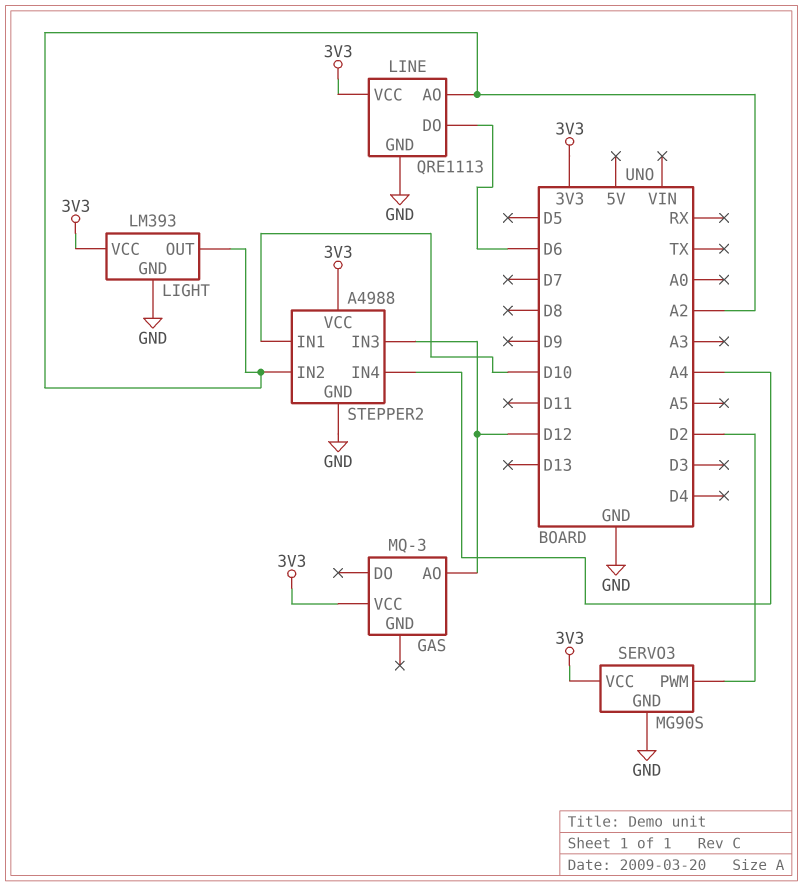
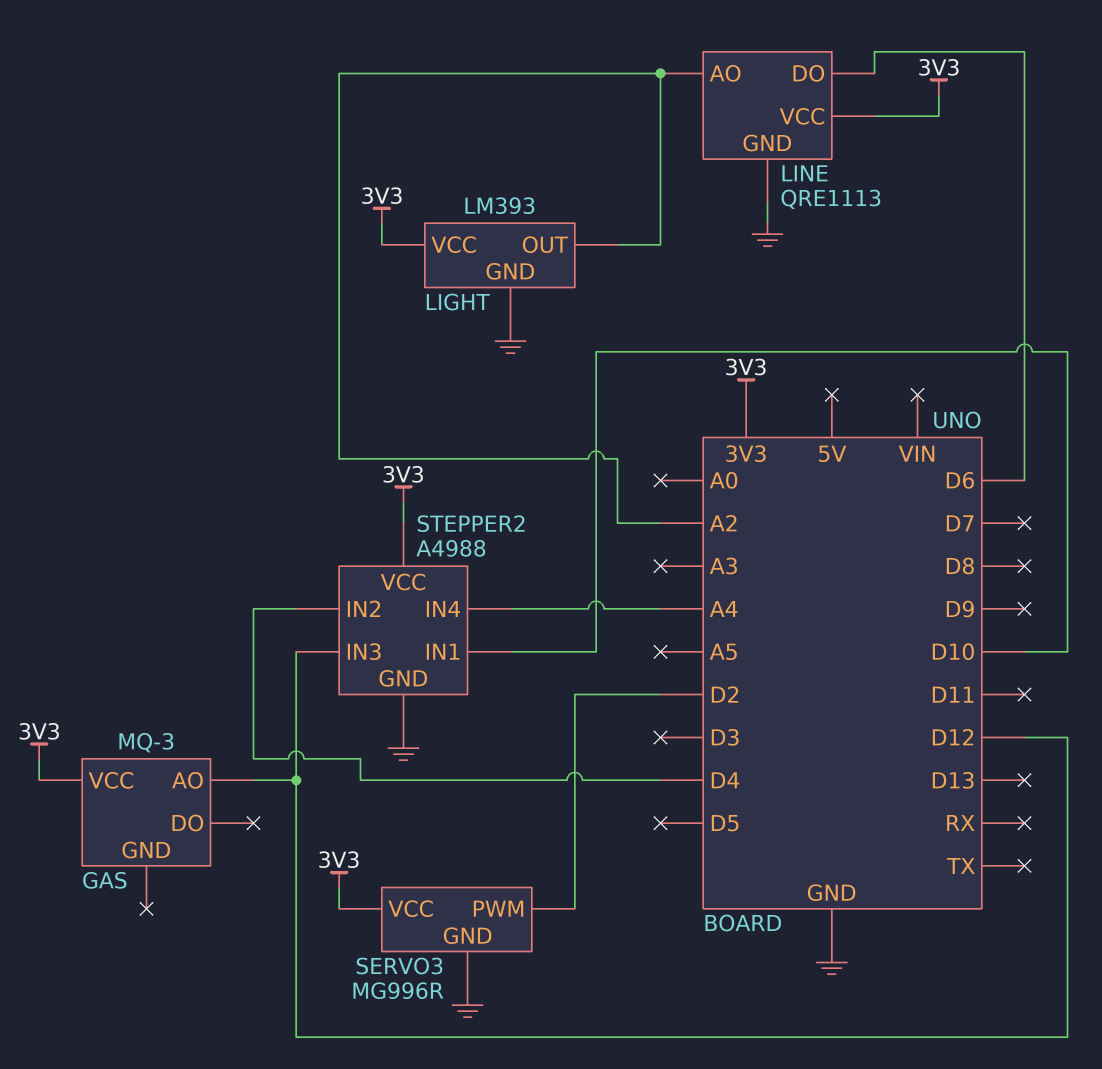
SERVO3: MG90S -> MG996R
STEPPER2 pin IN2: A2 -> D4

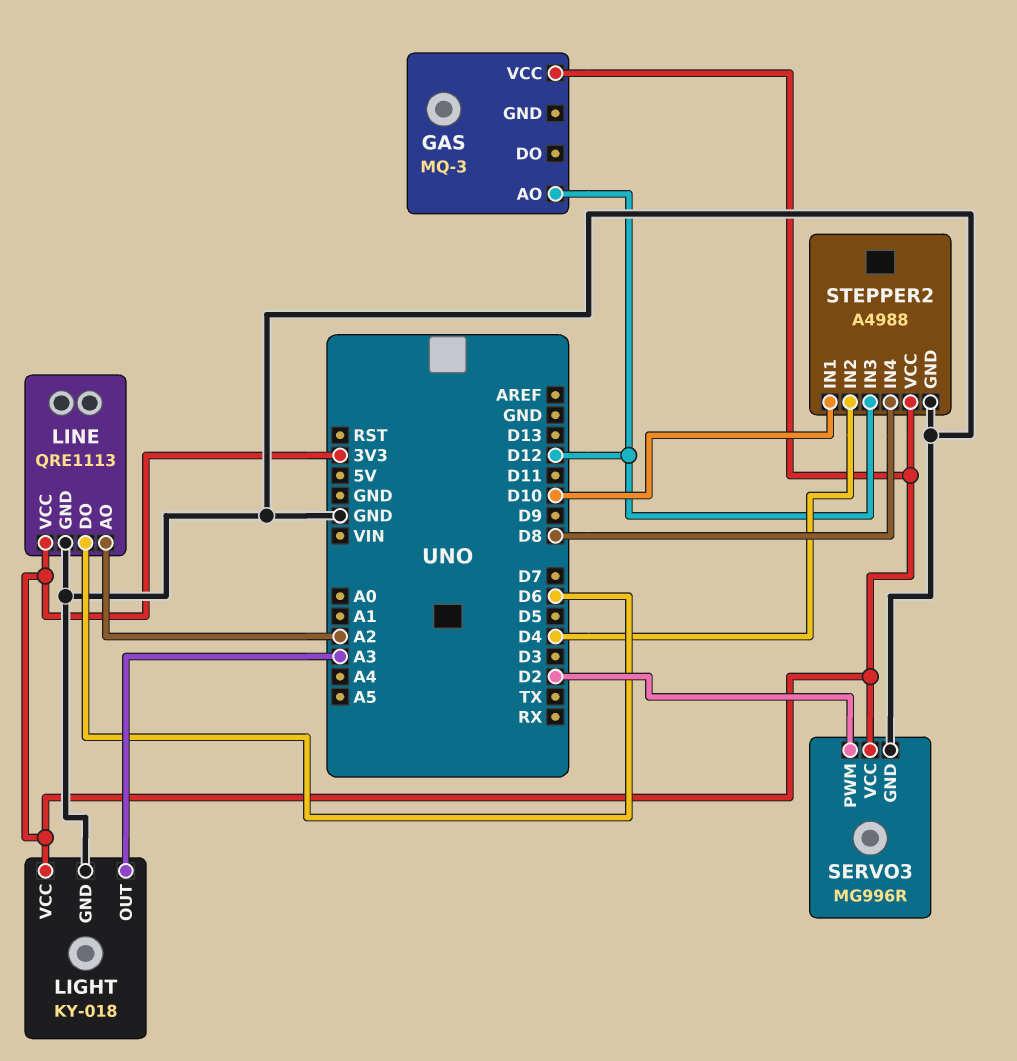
LIGHT: LM393 -> KY-018
LIGHT pin OUT: A2 -> A3
STEPPER2 pin IN4: A4 -> D8

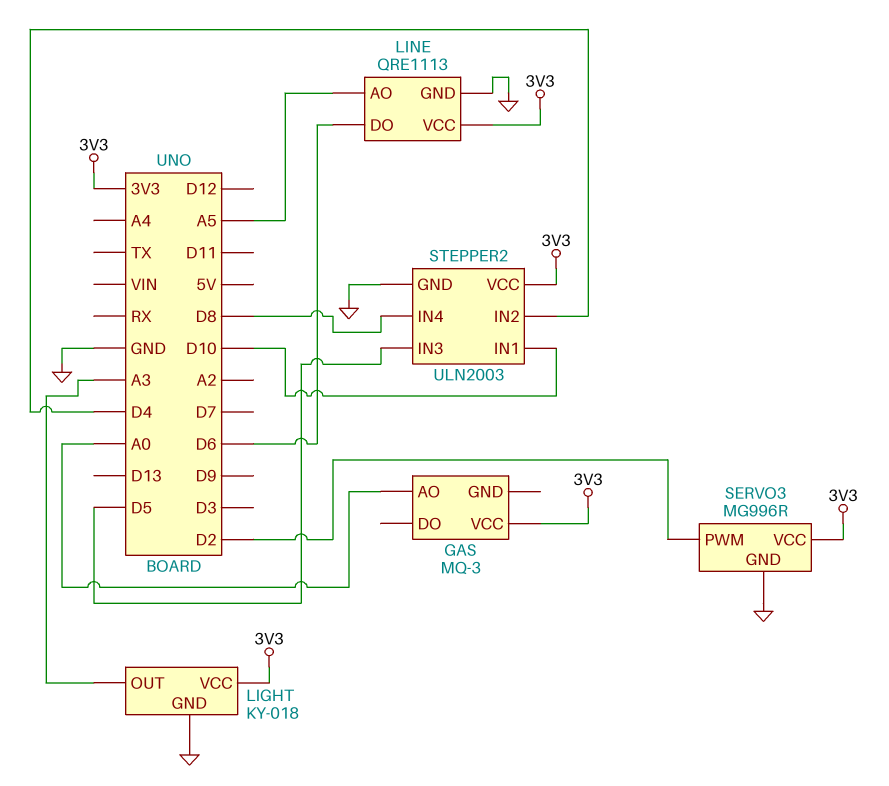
GAS pin AO: D12 -> A0
LINE pin AO: A2 -> A5
STEPPER2: A4988 -> ULN2003
STEPPER2 pin IN3: D12 -> D5

